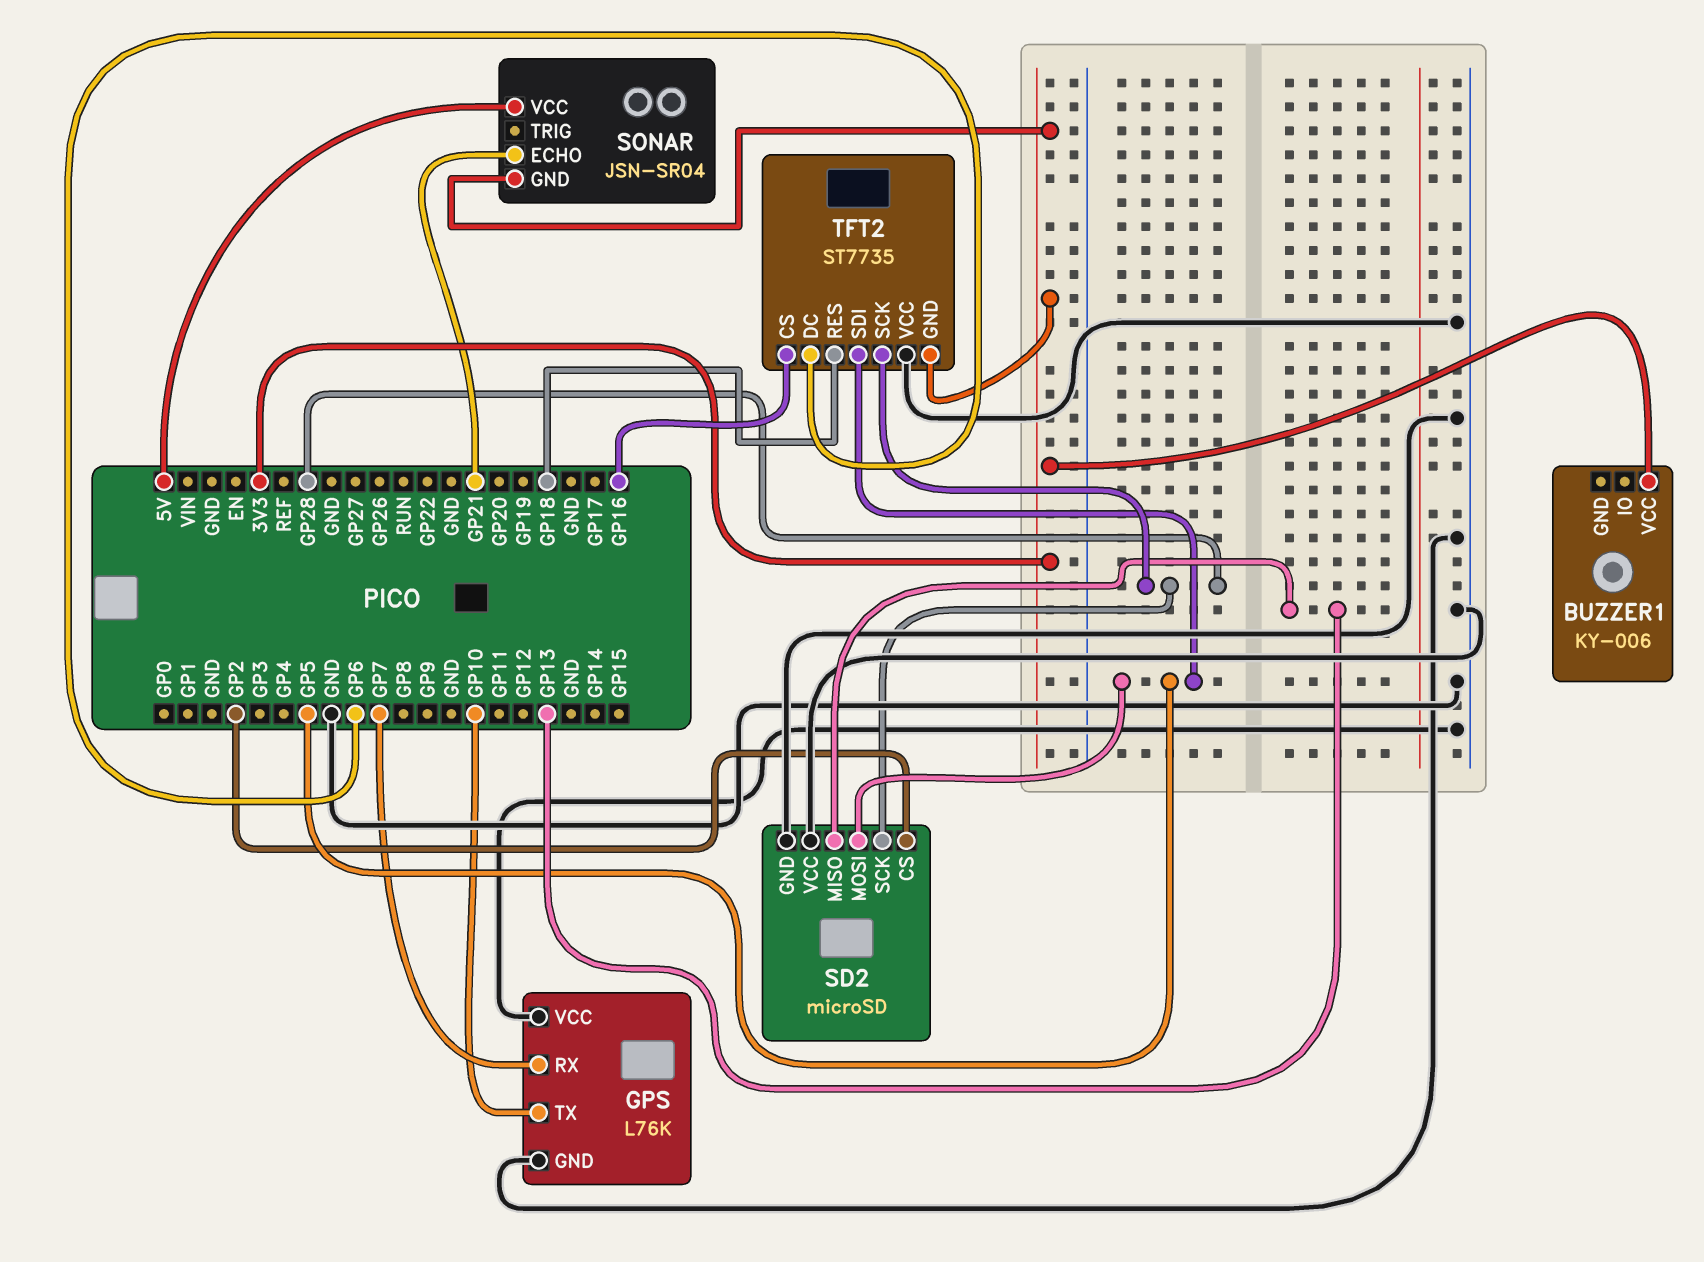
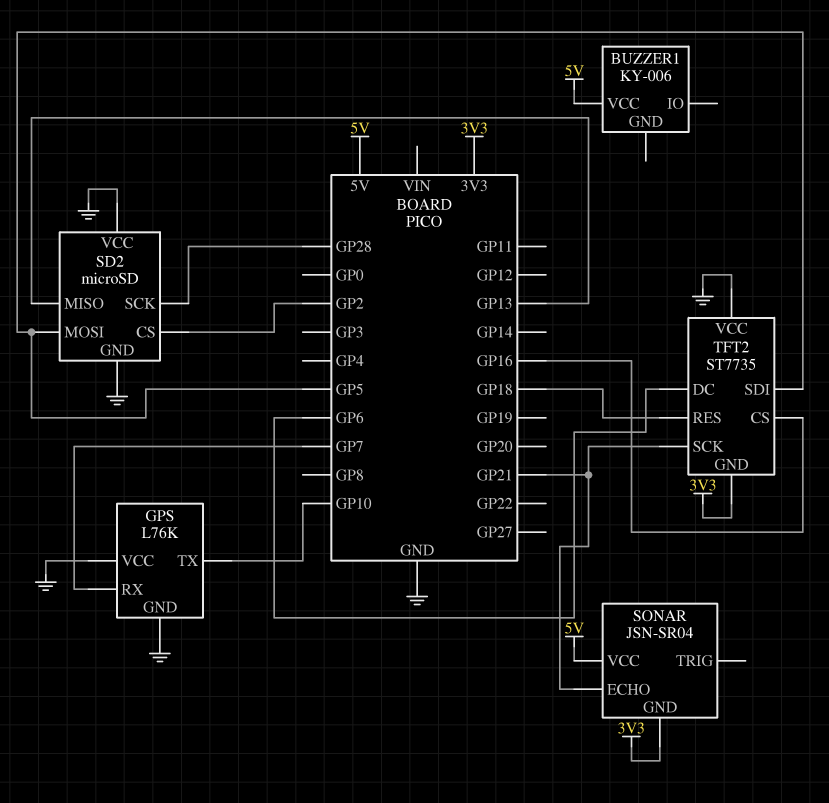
BUZZER1 pin VCC: 3V3 -> 5V
TFT2 pin SCK: GP28 -> GP21

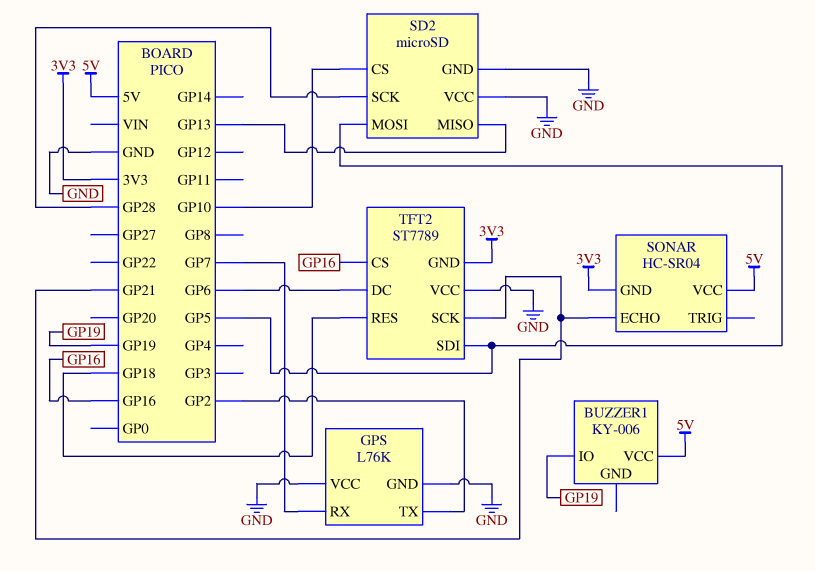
BUZZER1 pin IO: none -> GP19
GPS pin TX: GP10 -> GP2
SD2 pin CS: GP2 -> GP10
SONAR: JSN-SR04 -> HC-SR04
TFT2: ST7735 -> ST7789

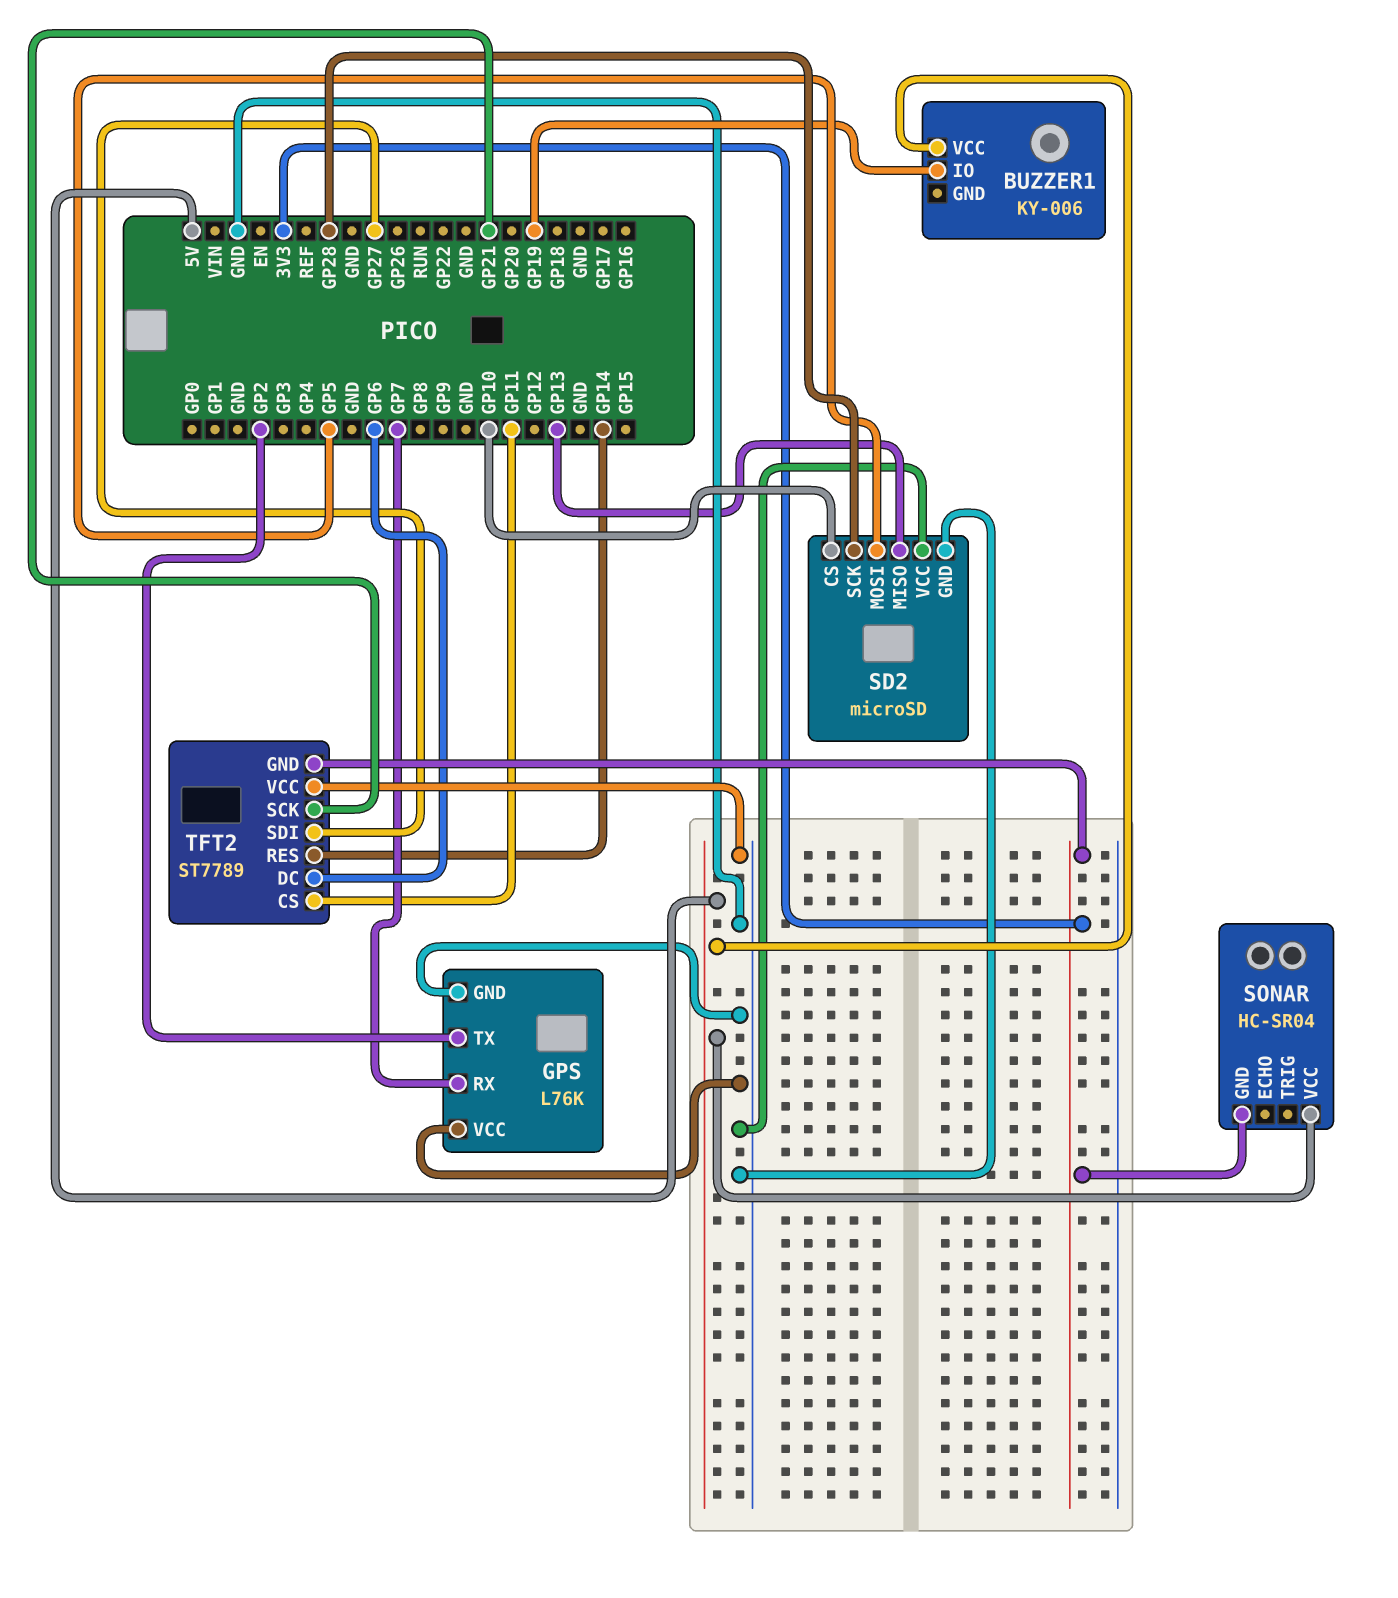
SONAR pin ECHO: GP21 -> none
TFT2 pin CS: GP16 -> GP11
TFT2 pin RES: GP18 -> GP14
TFT2 pin SDI: GP5 -> GP27

